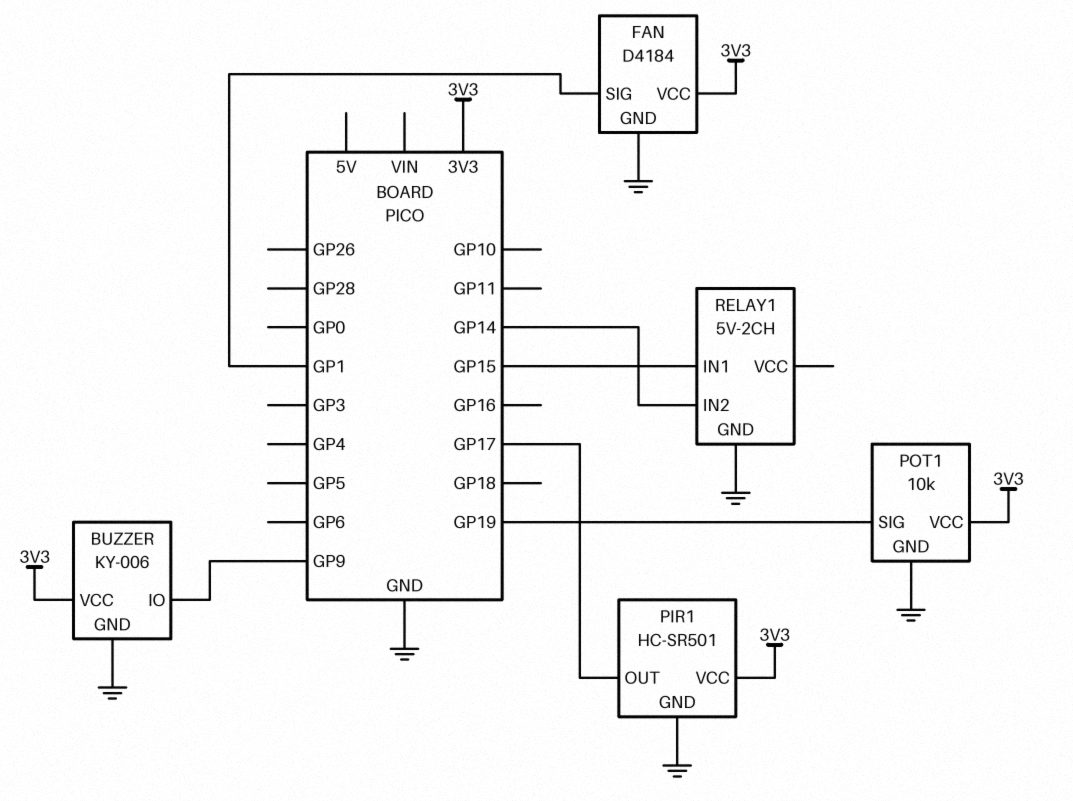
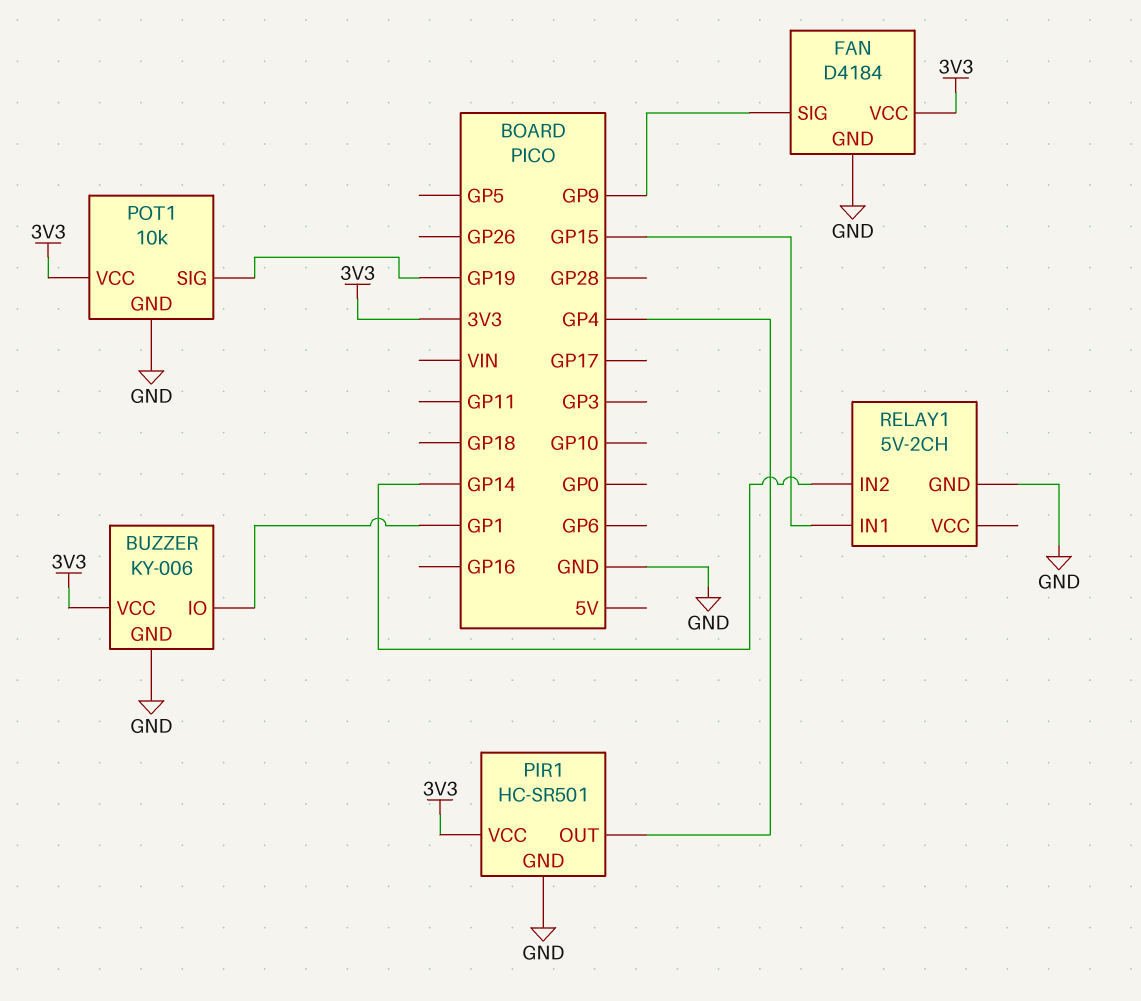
BUZZER pin IO: GP9 -> GP1
FAN pin SIG: GP1 -> GP9
PIR1 pin OUT: GP17 -> GP4

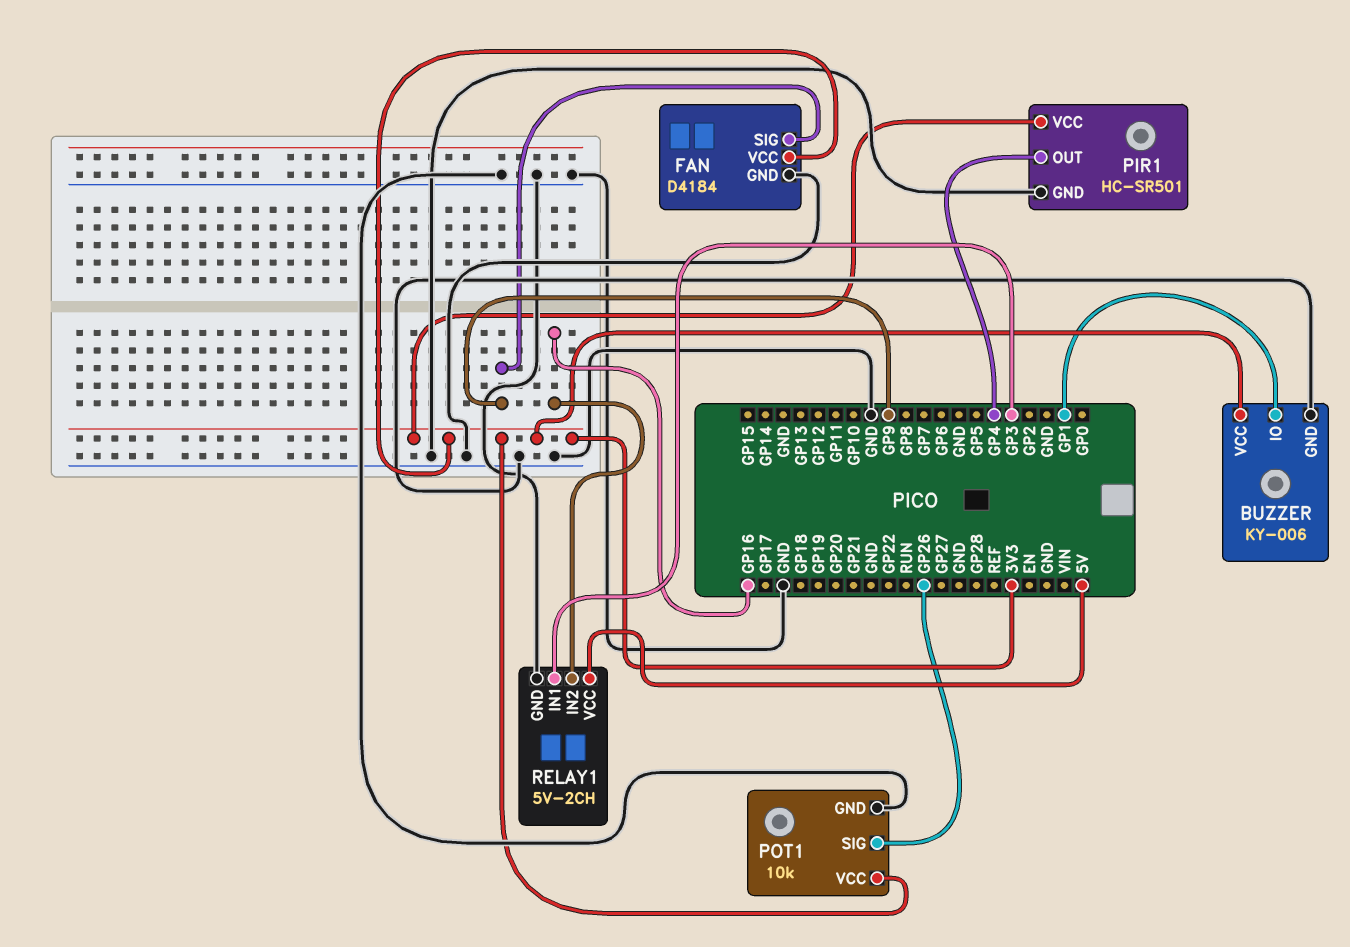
POT1 pin SIG: GP19 -> GP26
RELAY1 pin IN1: GP15 -> GP3
RELAY1 pin IN2: GP14 -> GP16
RELAY1 pin VCC: none -> 5V

